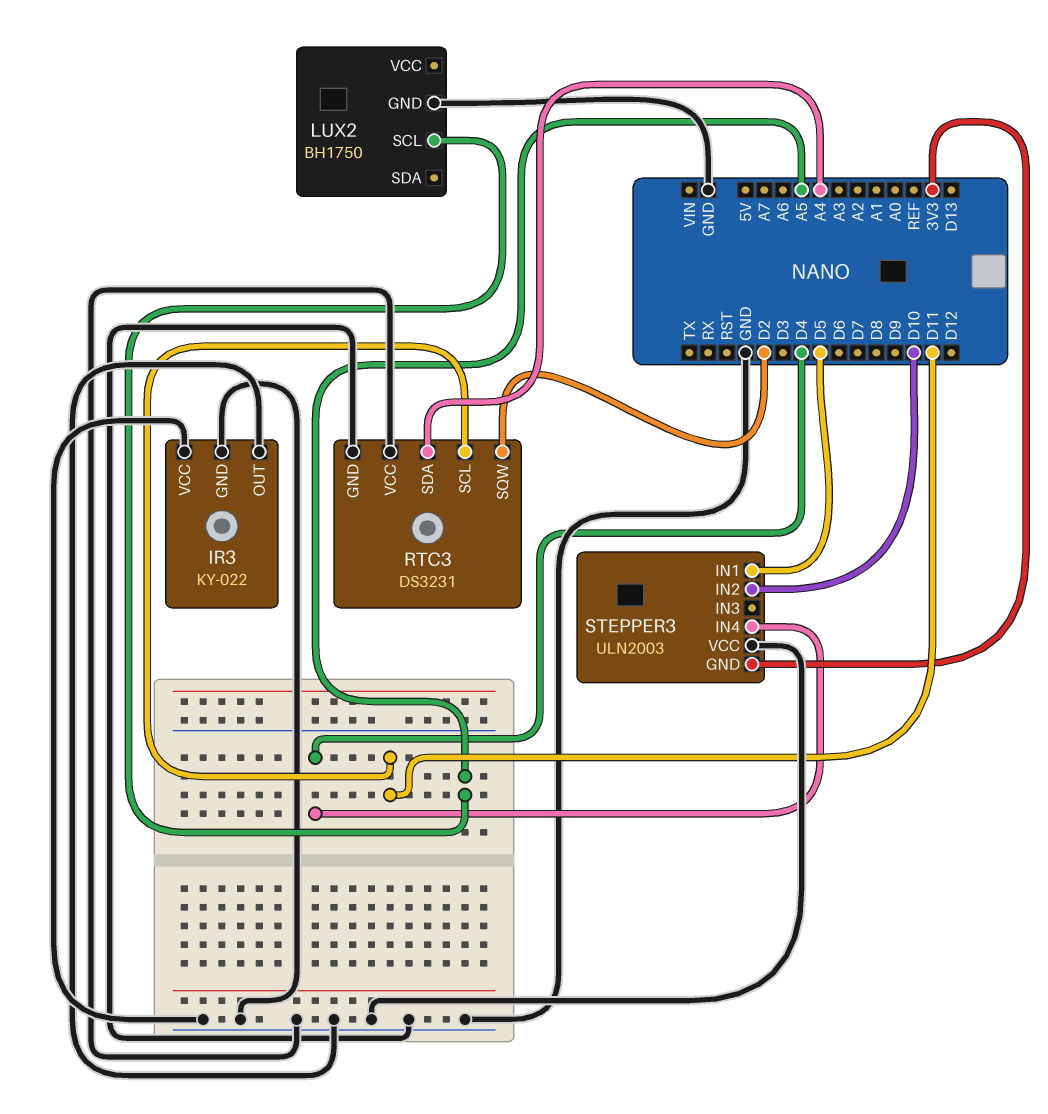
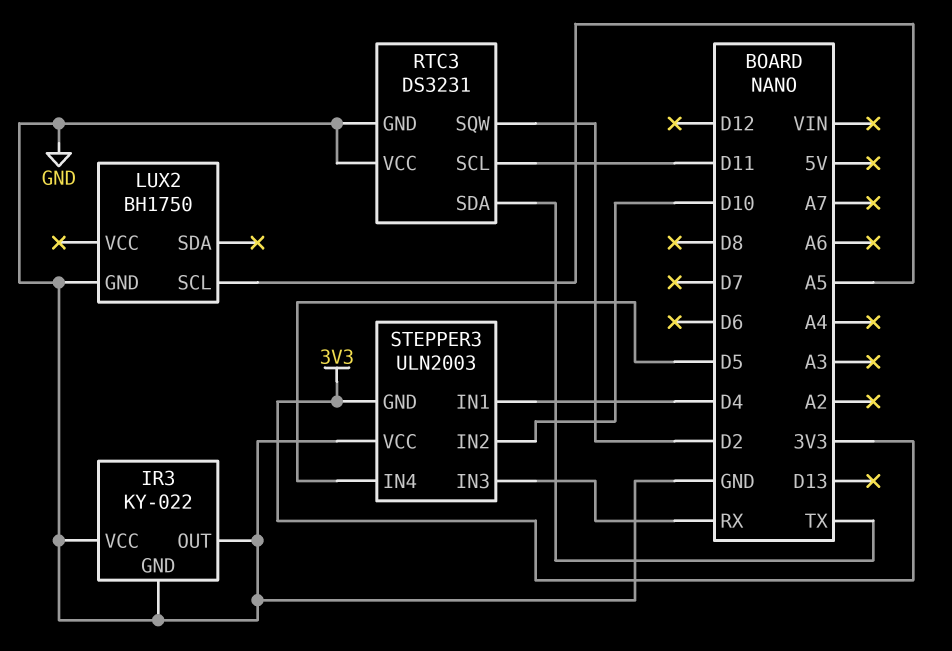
RTC3 pin SDA: A4 -> TX
STEPPER3 pin IN1: D5 -> D4
STEPPER3 pin IN3: none -> RX
STEPPER3 pin IN4: D4 -> D5

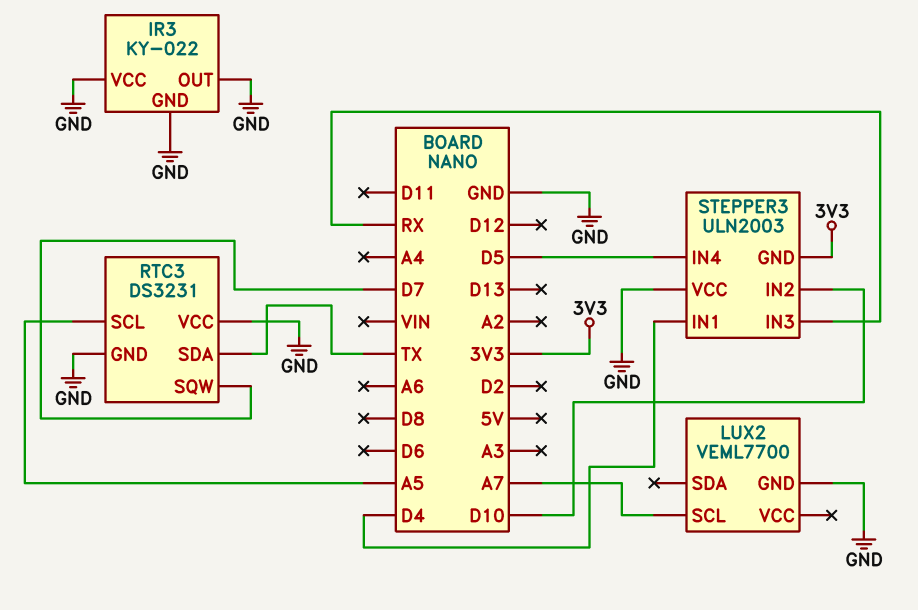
LUX2: BH1750 -> VEML7700
LUX2 pin SCL: A5 -> A7
RTC3 pin SCL: D11 -> A5
RTC3 pin SQW: D2 -> D7

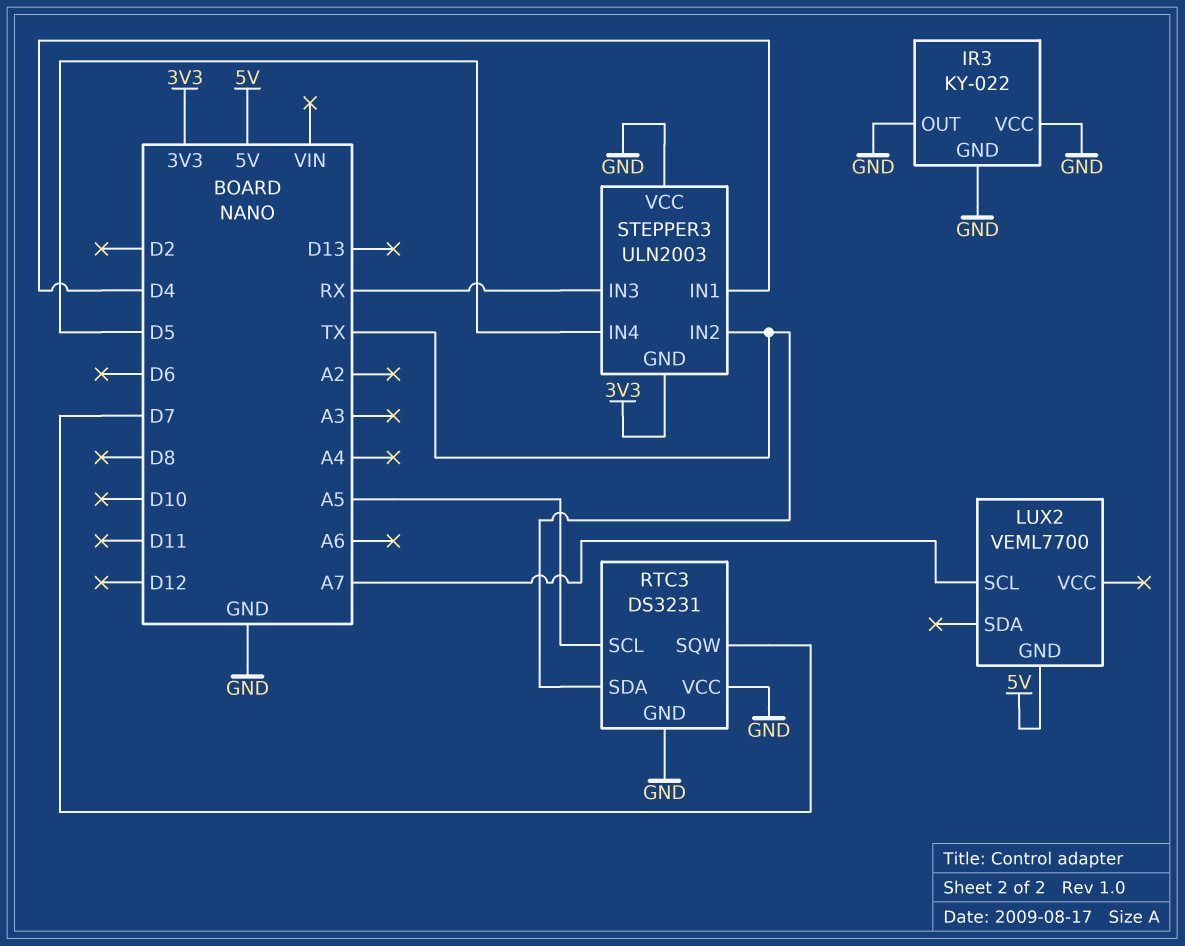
LUX2 pin GND: GND -> 5V
STEPPER3 pin IN2: D10 -> TX

